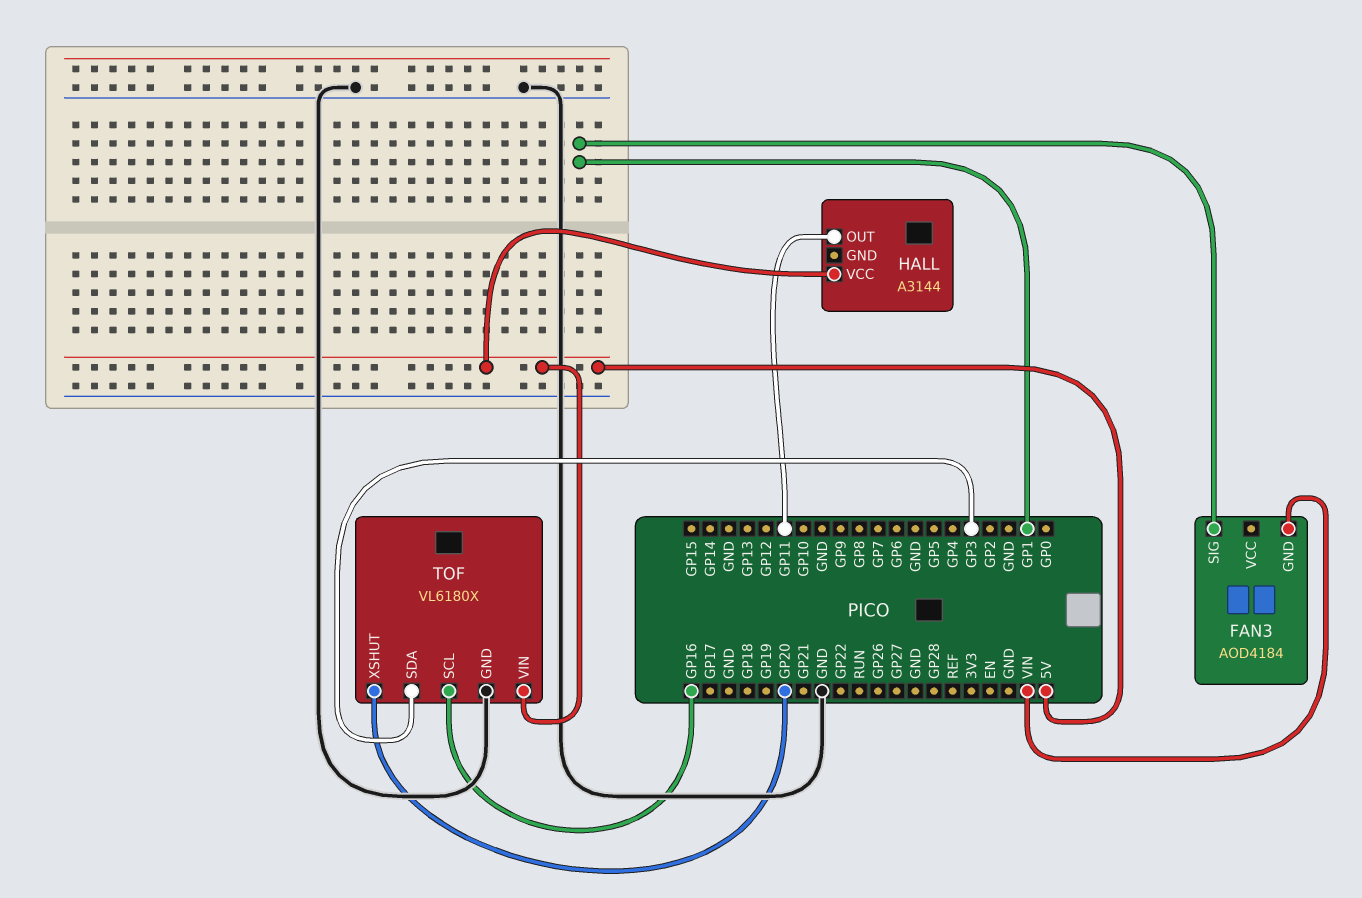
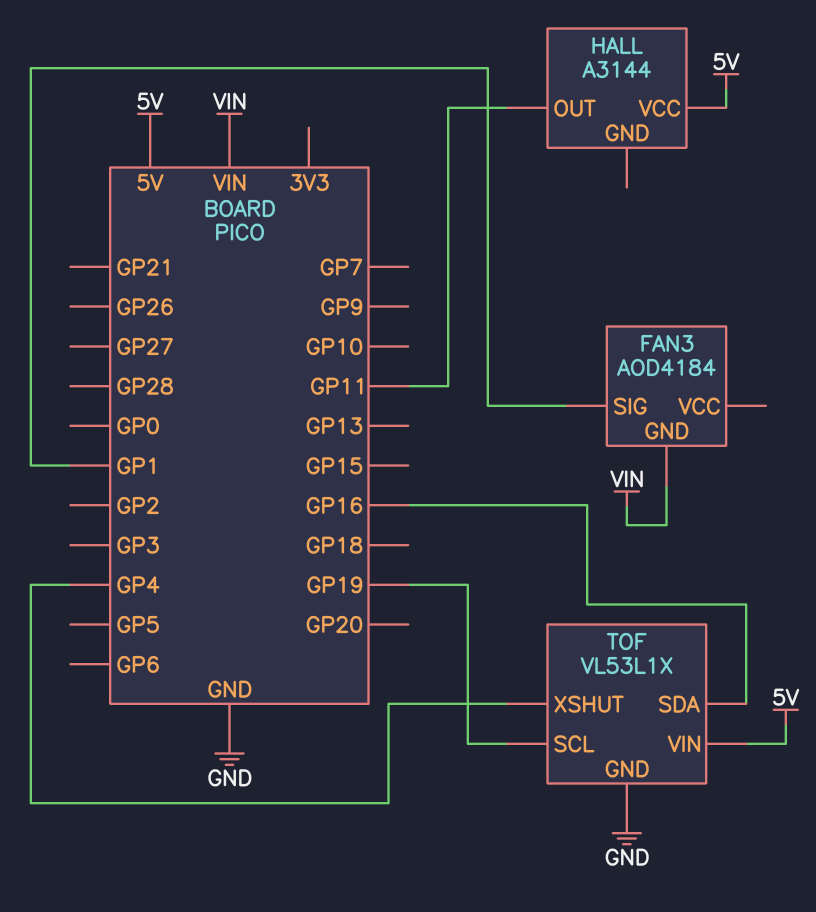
TOF: VL6180X -> VL53L1X
TOF pin SCL: GP16 -> GP19
TOF pin SDA: GP3 -> GP16
TOF pin XSHUT: GP20 -> GP4

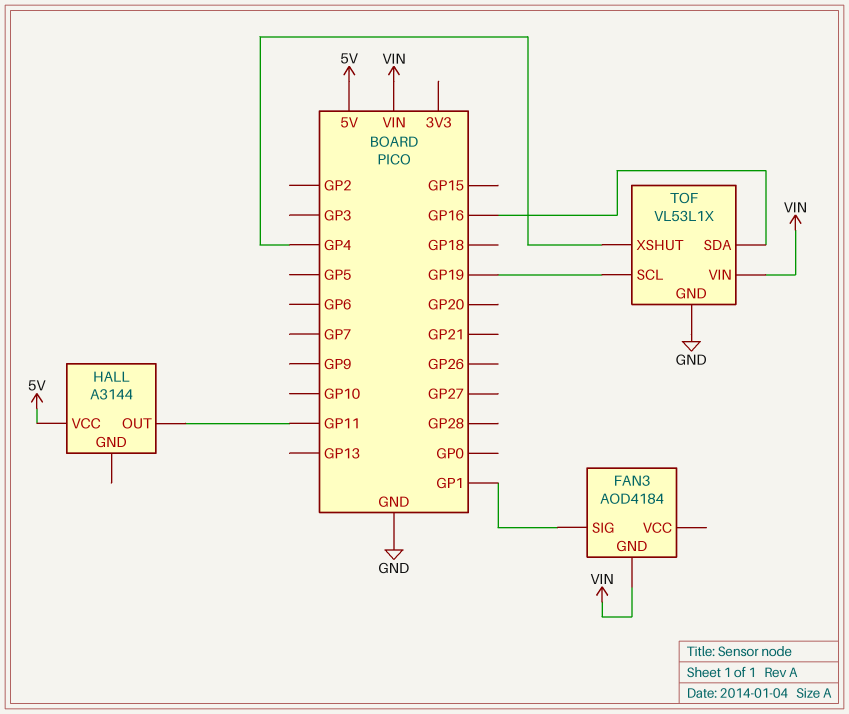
TOF pin VIN: 5V -> VIN

